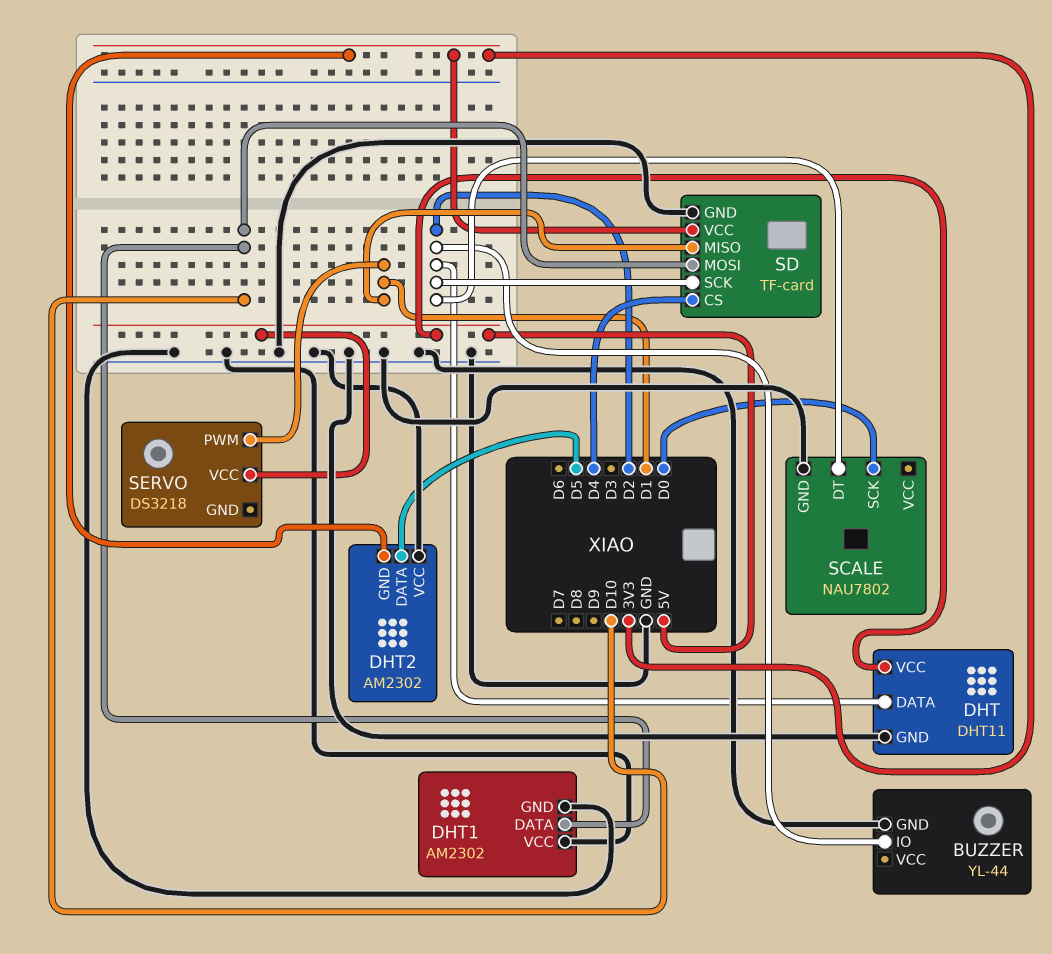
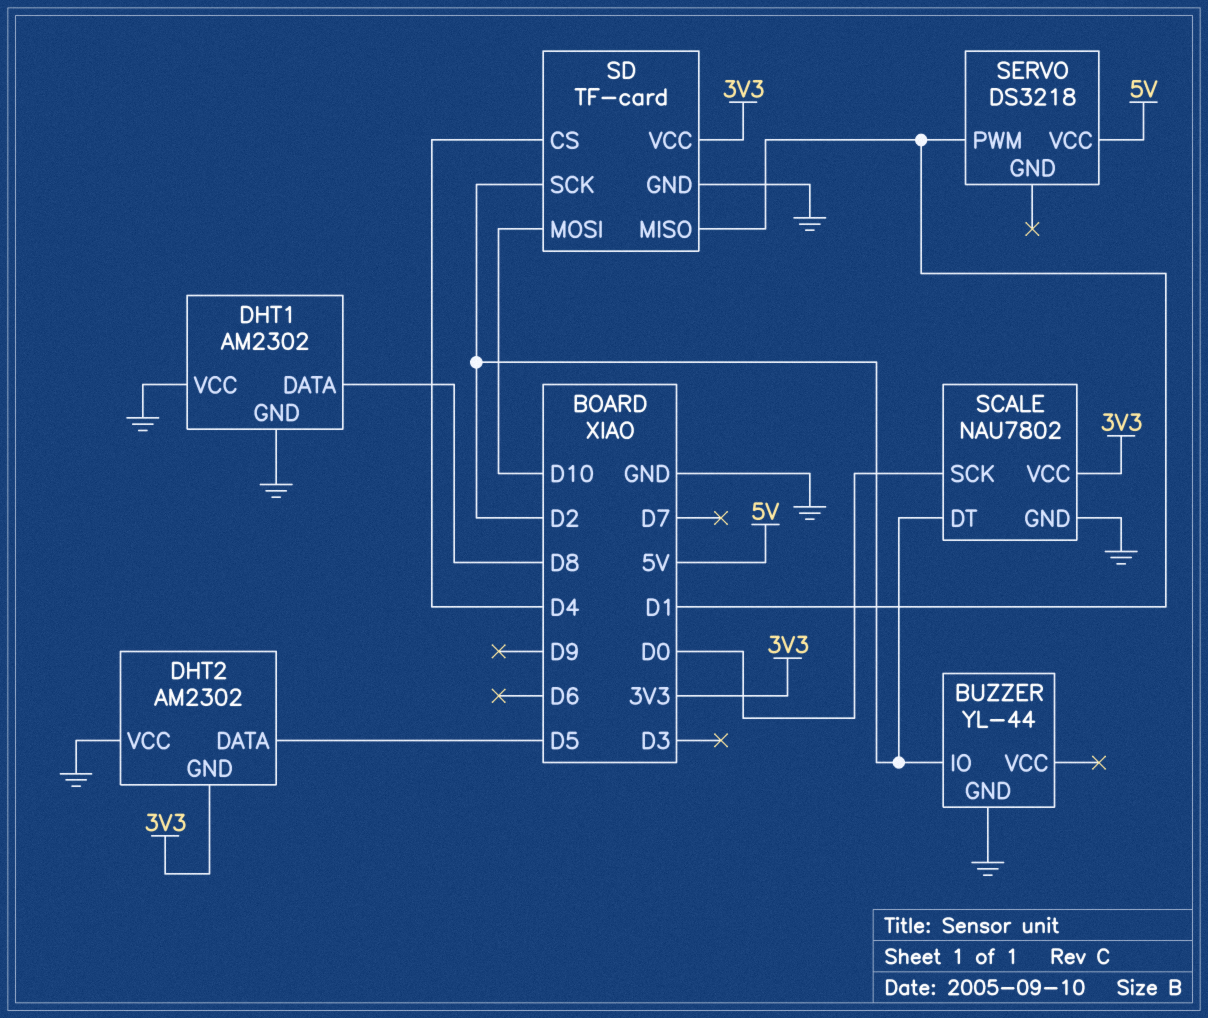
DHT: DHT11 -> none
DHT pin DATA: D2 -> none
DHT pin GND: GND -> none
DHT pin VCC: 5V -> none
DHT1 pin DATA: D10 -> D8
SCALE pin VCC: none -> 3V3

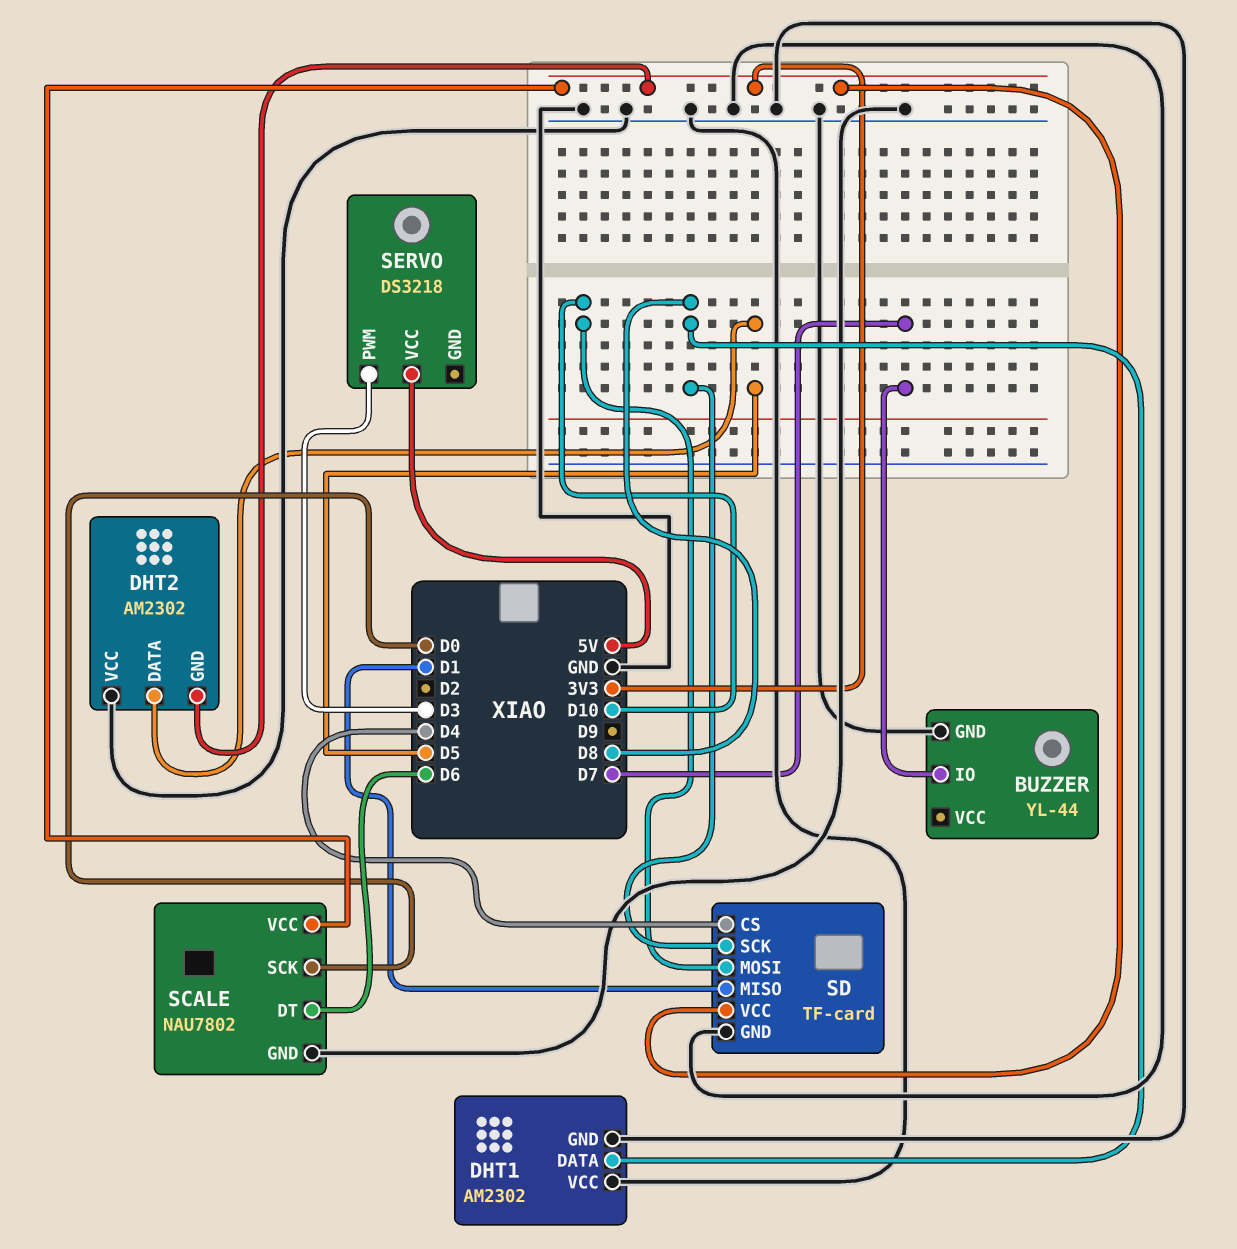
BUZZER pin IO: D2 -> D7
SCALE pin DT: D2 -> D6
SD pin SCK: D2 -> D8
SERVO pin PWM: D1 -> D3

